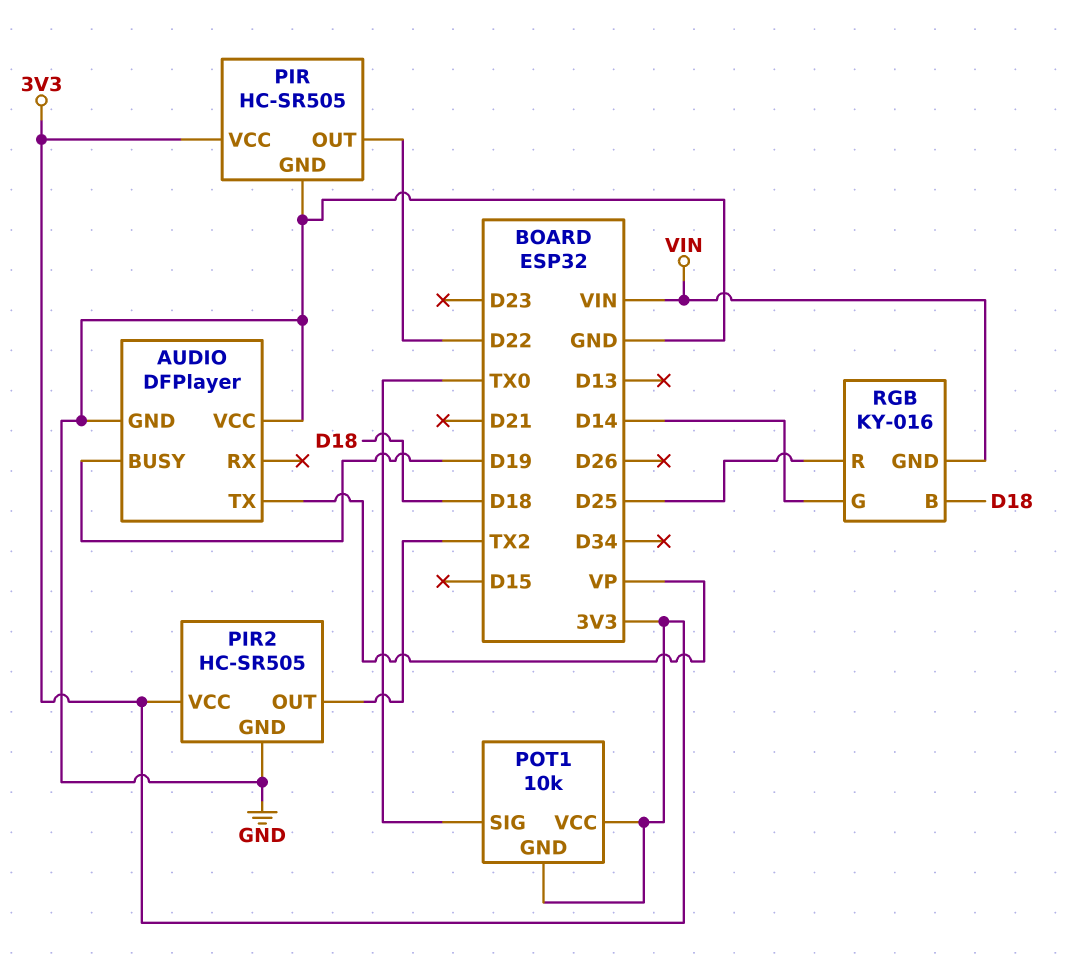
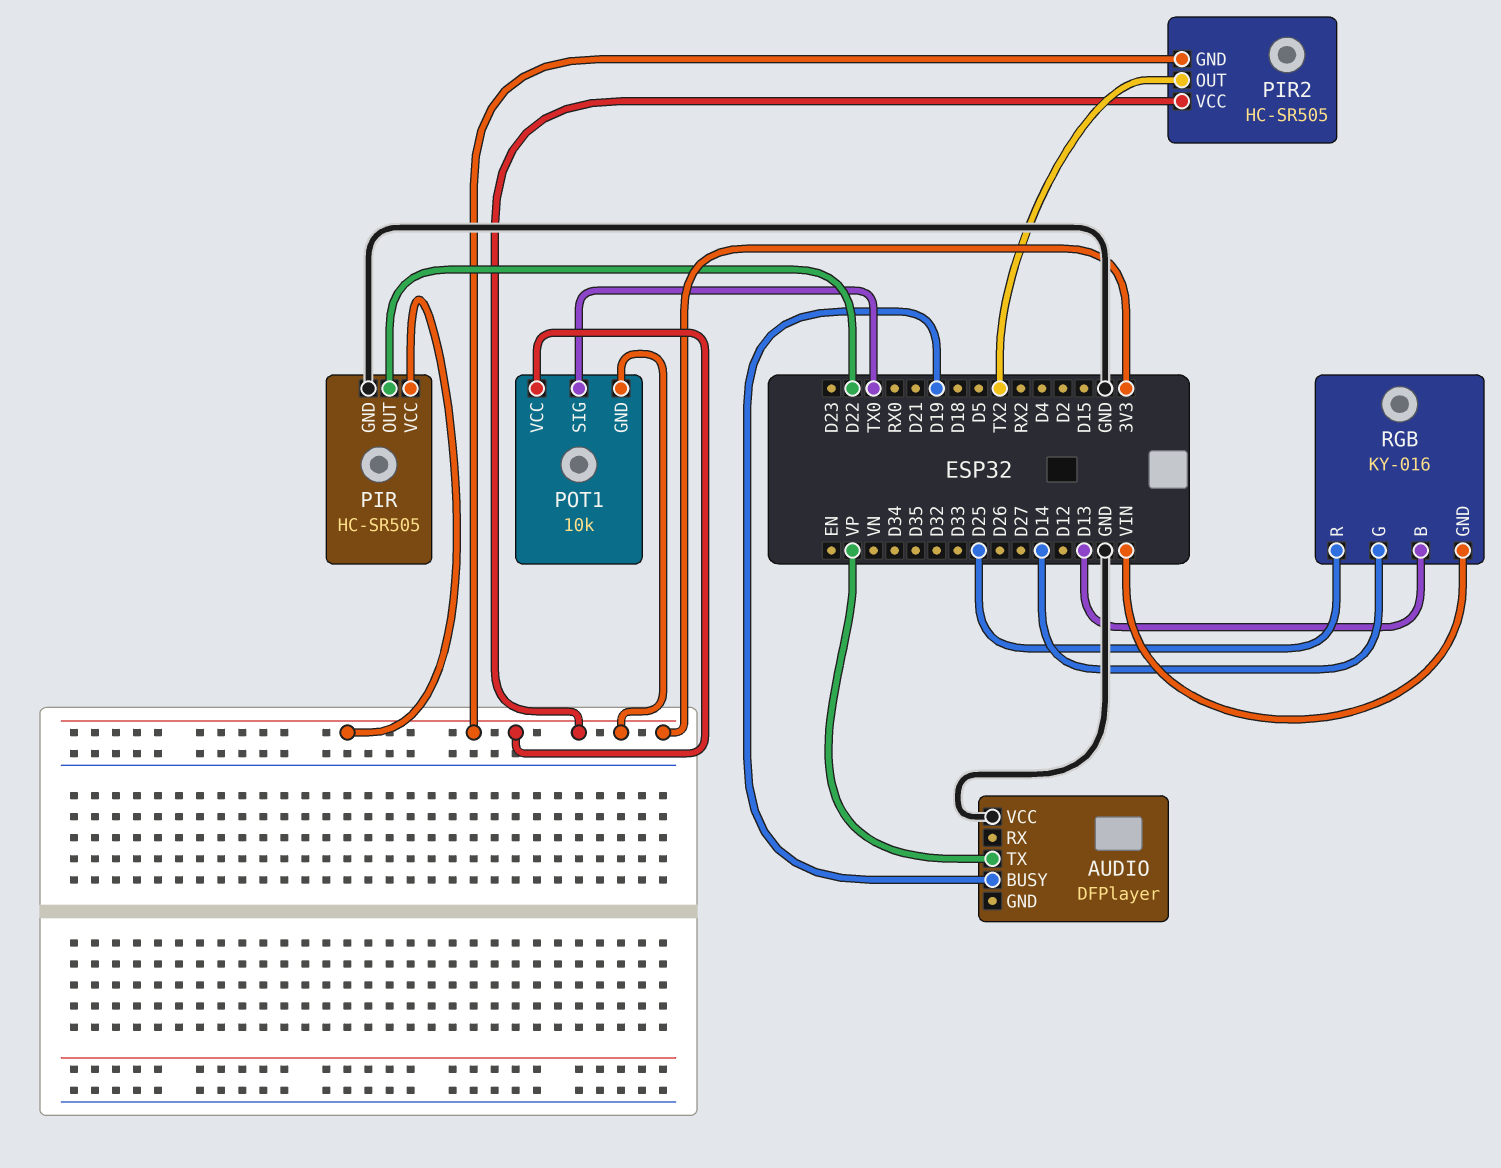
AUDIO pin GND: GND -> none
PIR2 pin GND: GND -> 3V3
RGB pin B: D18 -> D13

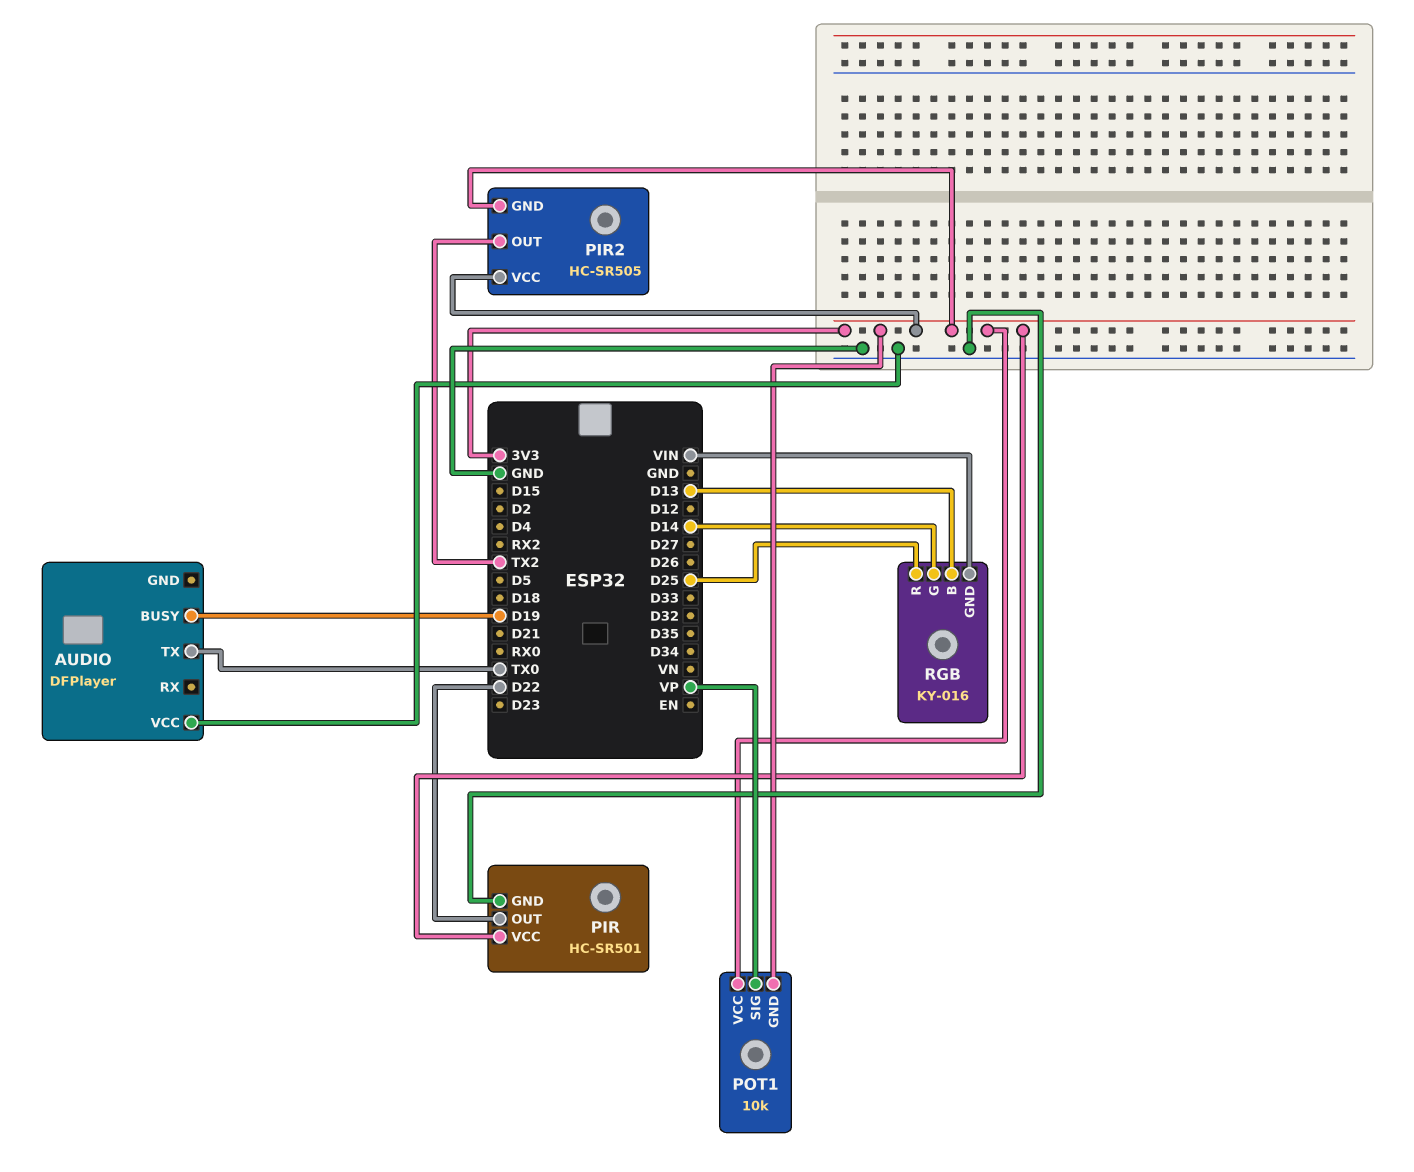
AUDIO pin TX: VP -> TX0
PIR: HC-SR505 -> HC-SR501
POT1 pin SIG: TX0 -> VP

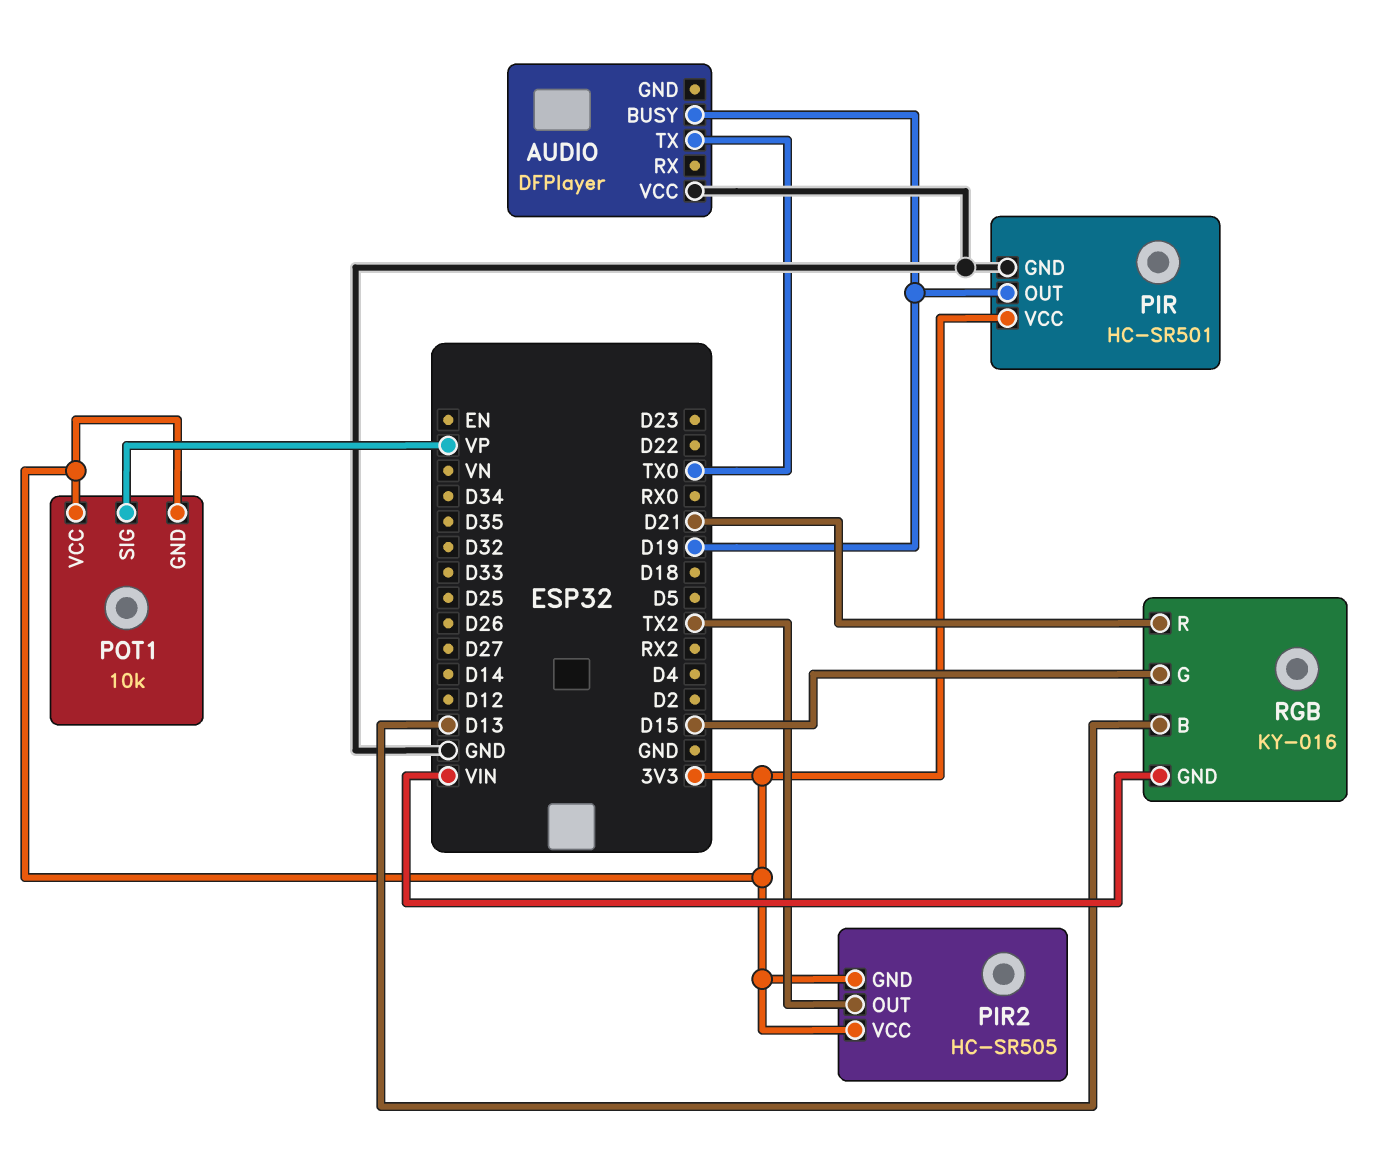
PIR pin OUT: D22 -> D19
RGB pin G: D14 -> D15
RGB pin R: D25 -> D21

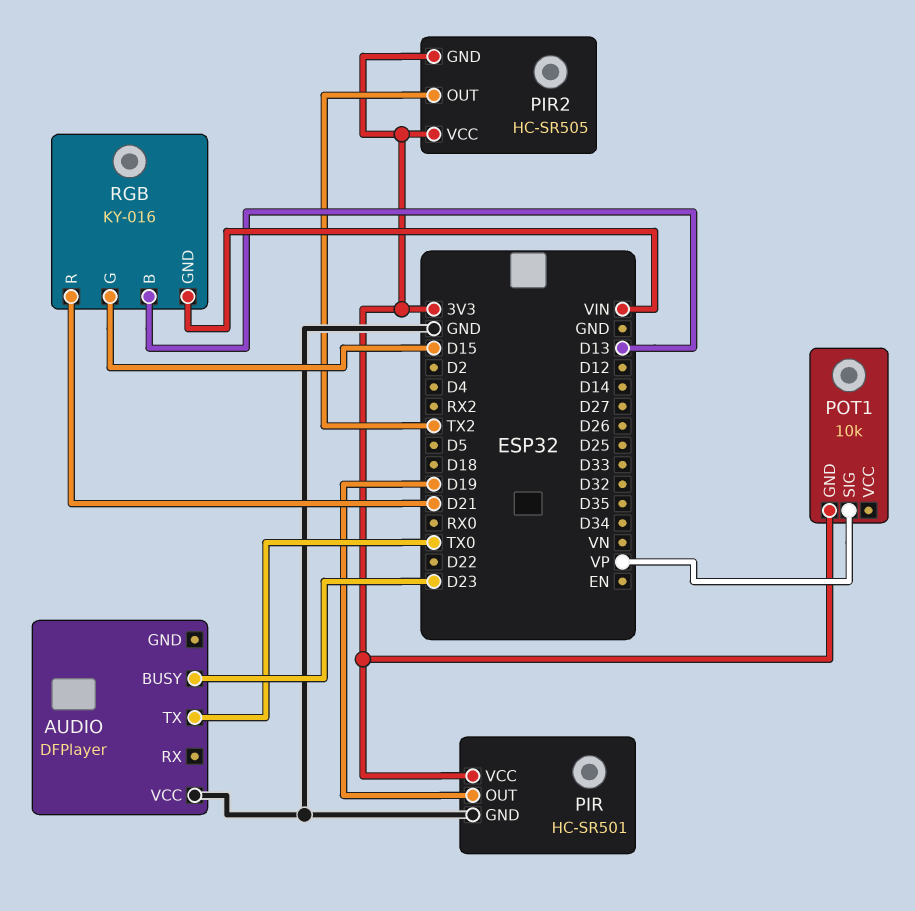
AUDIO pin BUSY: D19 -> D23
POT1 pin VCC: 3V3 -> none

